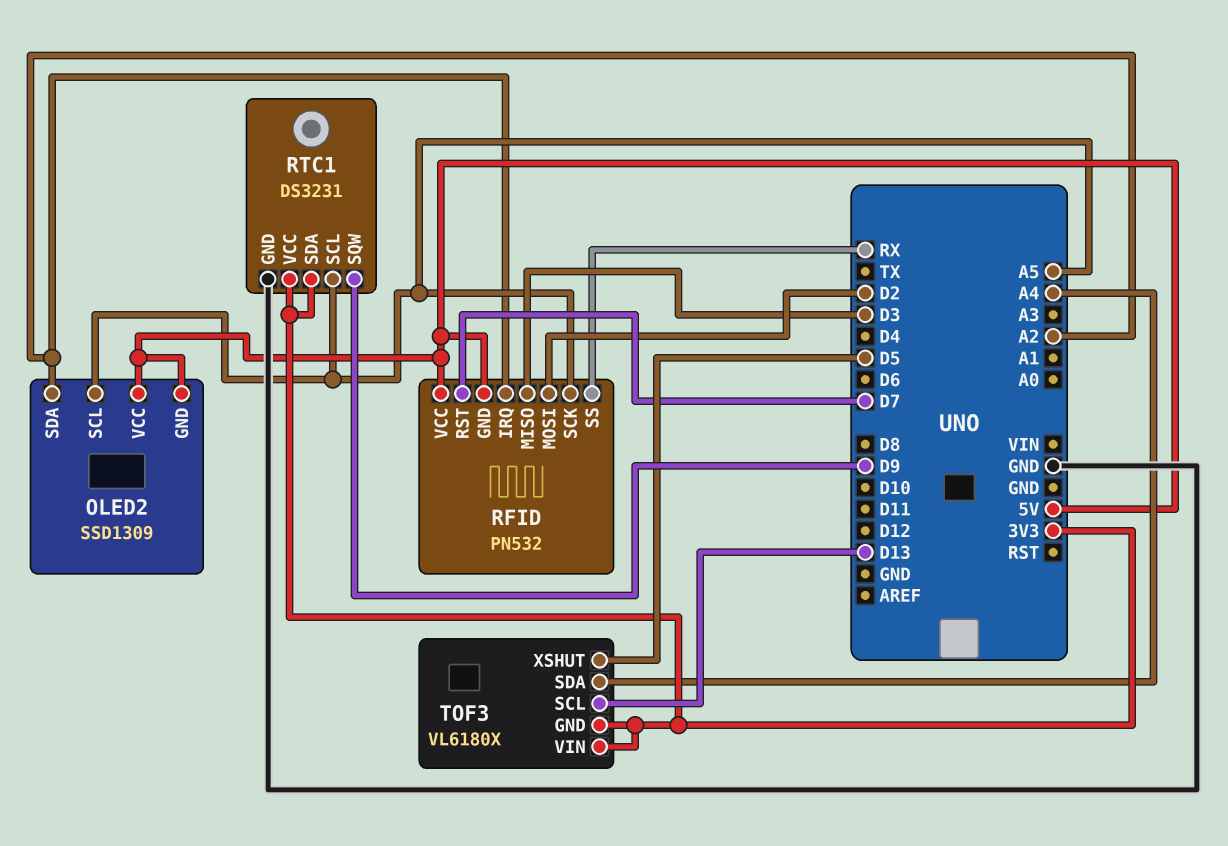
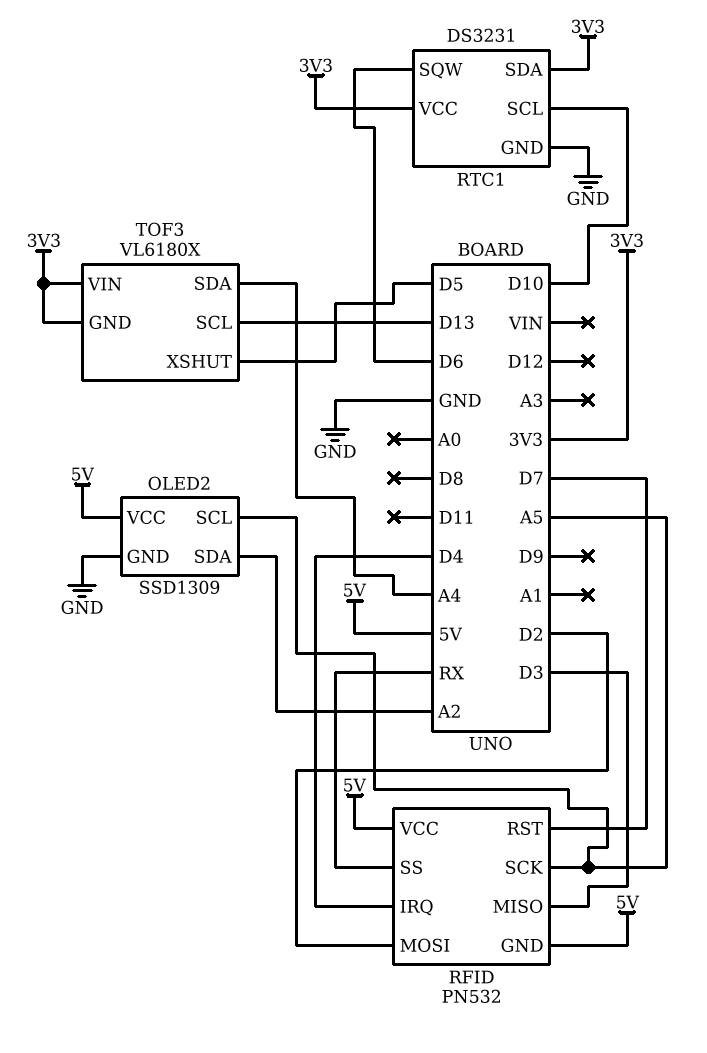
OLED2 pin GND: 5V -> GND
RFID pin IRQ: A2 -> D4
RTC1 pin SCL: A5 -> D10
RTC1 pin SQW: D9 -> D6

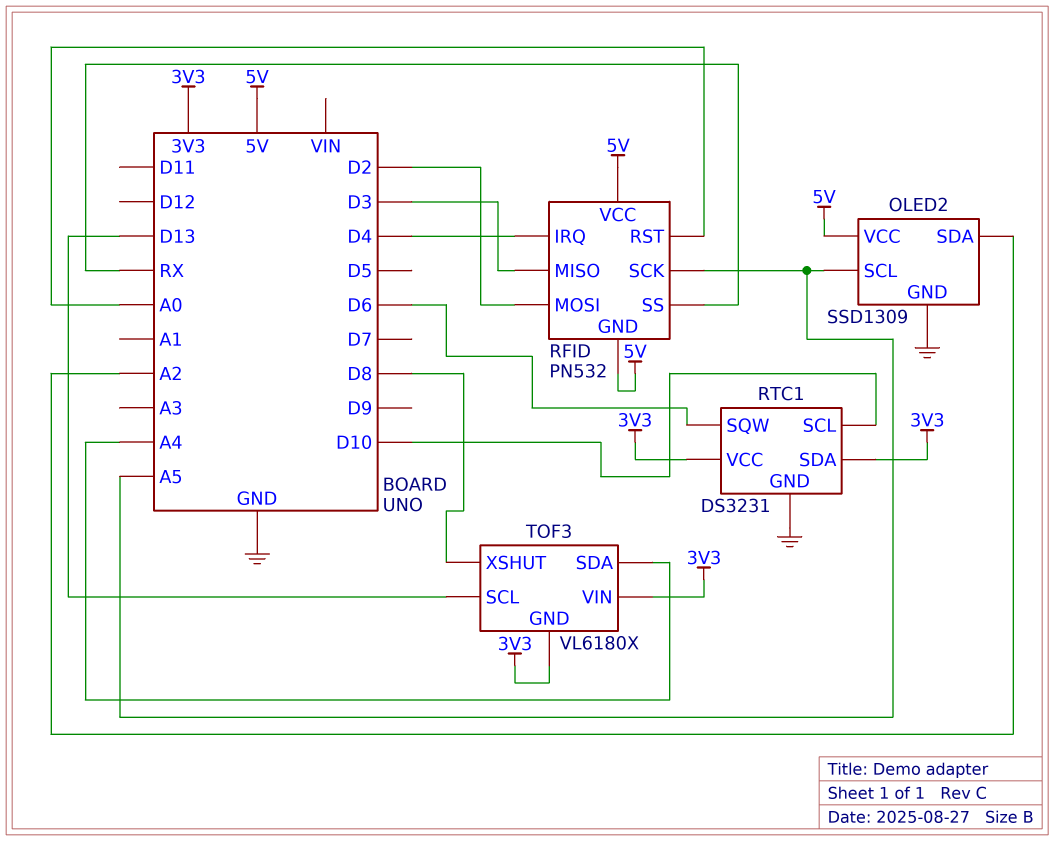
RFID pin RST: D7 -> A0
TOF3 pin XSHUT: D5 -> D8

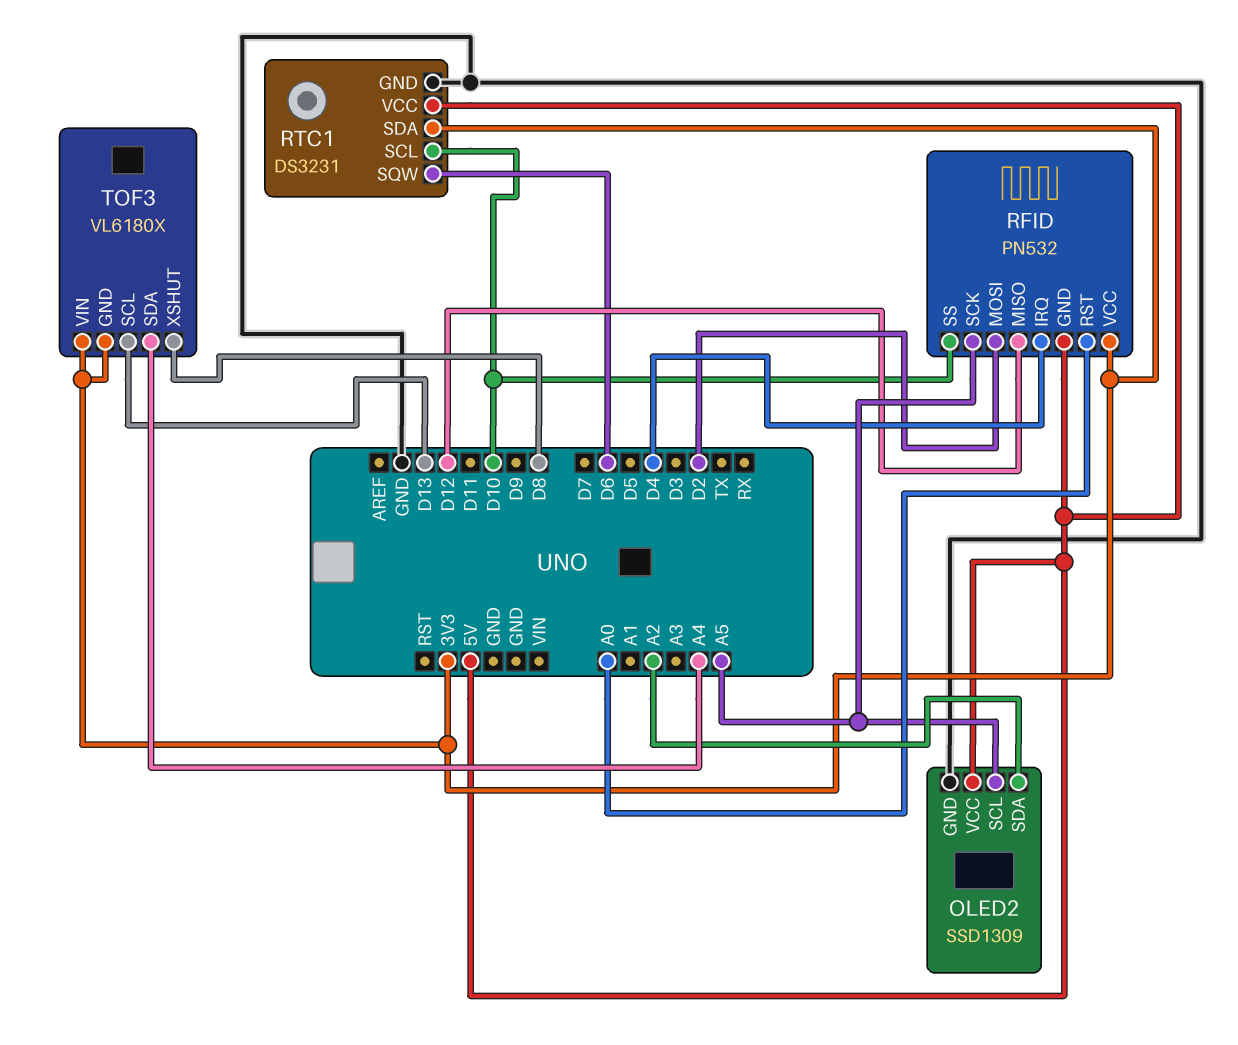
RFID pin MISO: D3 -> D12
RFID pin SS: RX -> D10
RFID pin VCC: 5V -> 3V3
RTC1 pin VCC: 3V3 -> 5V

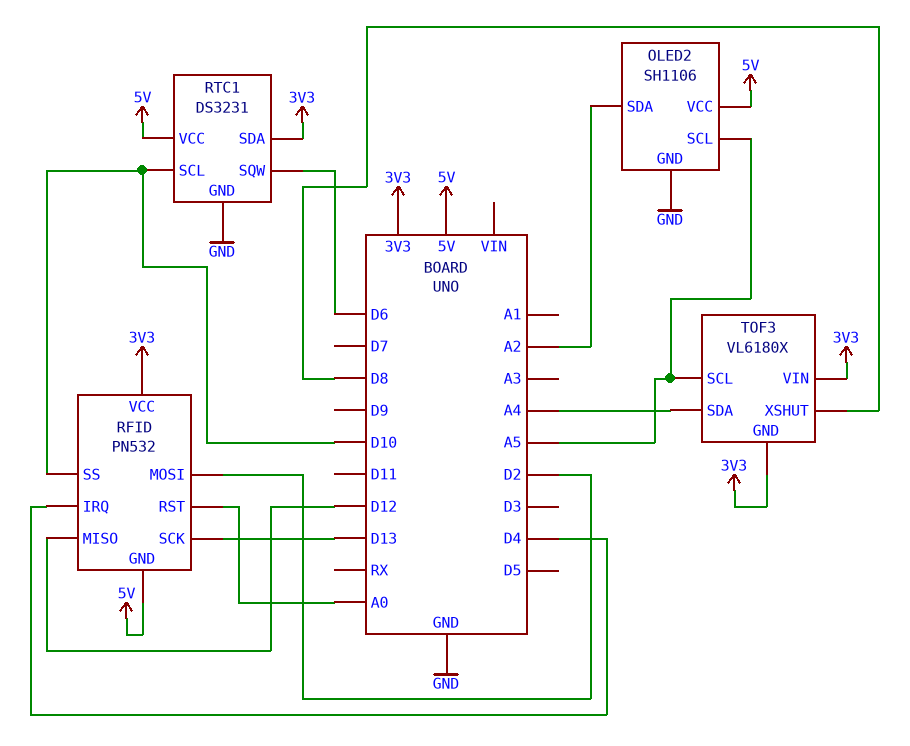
OLED2: SSD1309 -> SH1106
RFID pin SCK: A5 -> D13
TOF3 pin SCL: D13 -> A5

